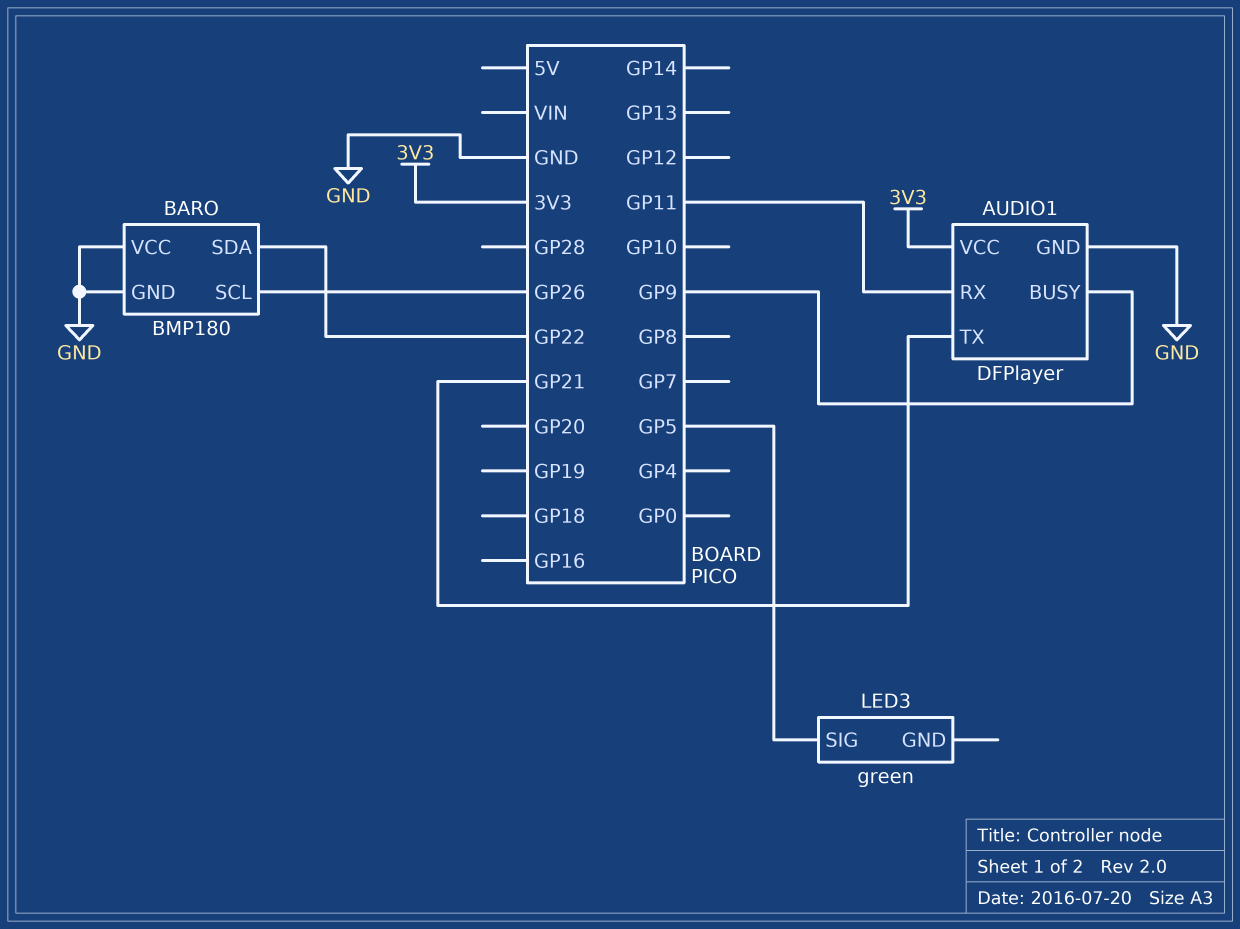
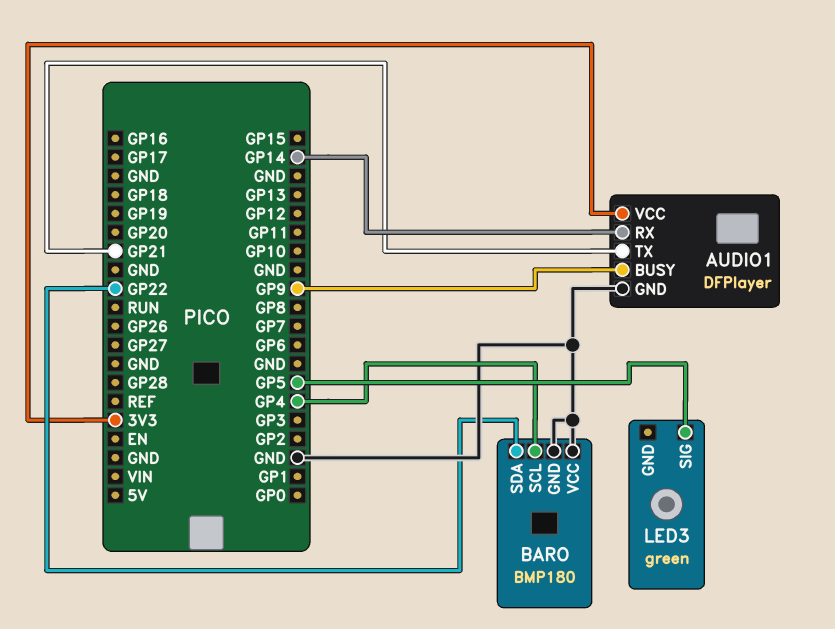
AUDIO1 pin RX: GP11 -> GP14
BARO pin SCL: GP26 -> GP4

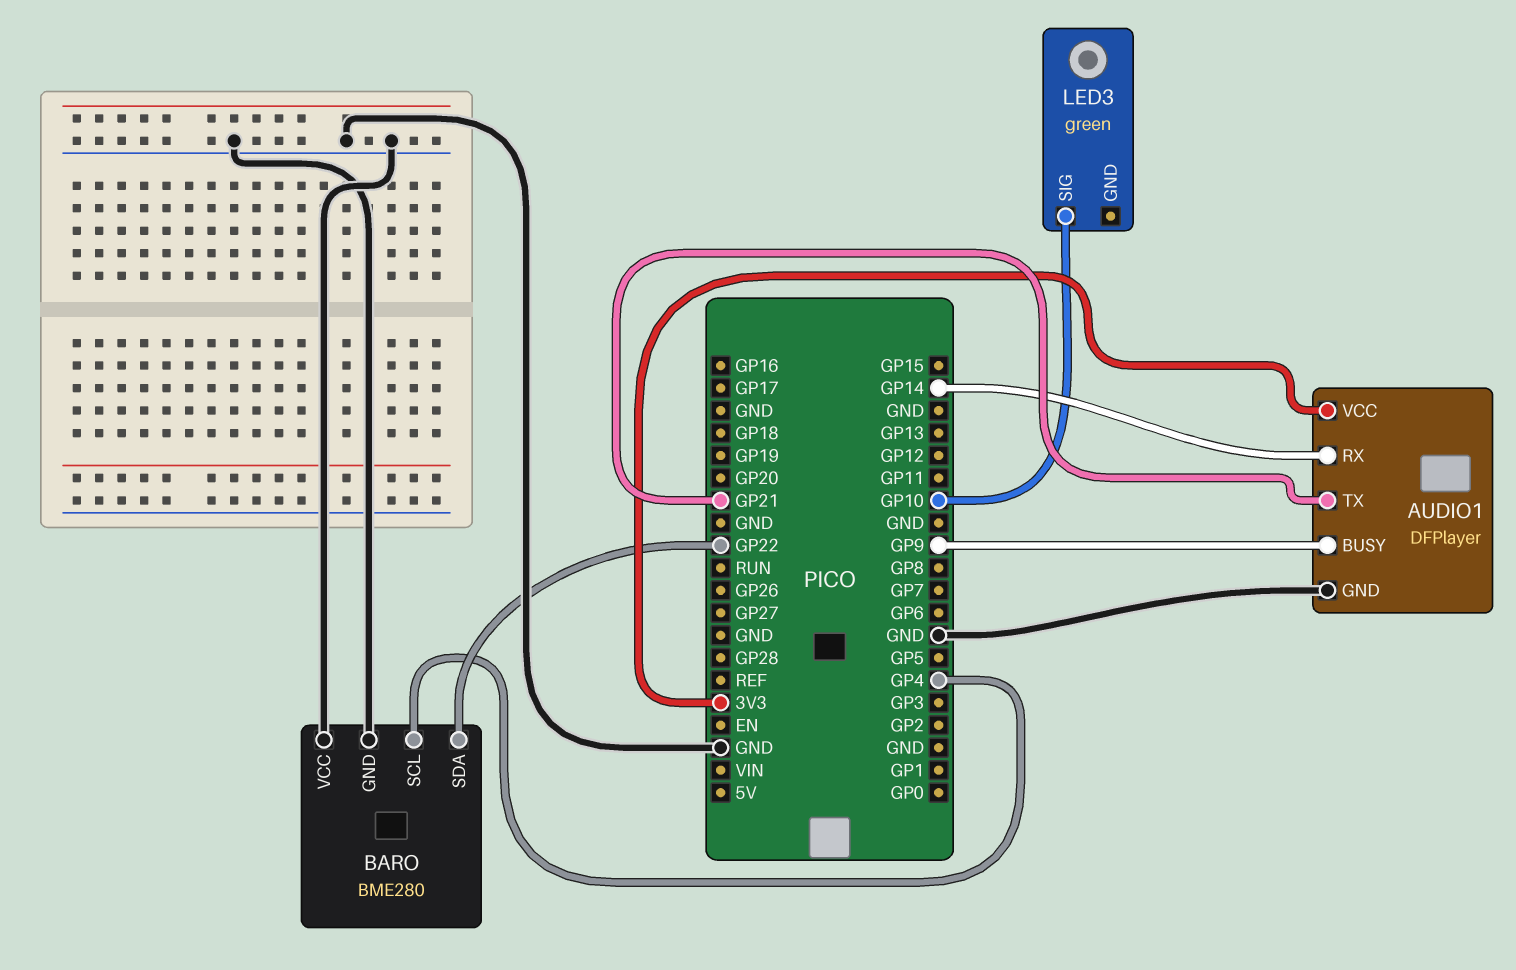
BARO: BMP180 -> BME280
LED3 pin SIG: GP5 -> GP10

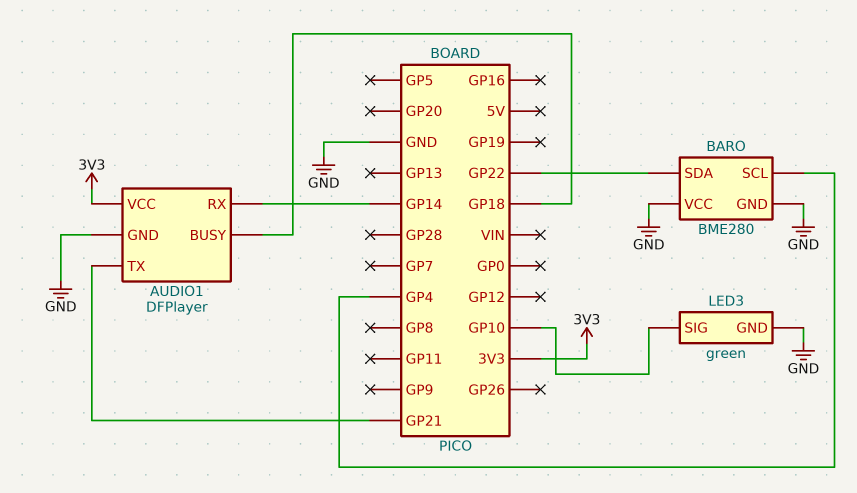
AUDIO1 pin BUSY: GP9 -> GP18
LED3 pin GND: none -> GND

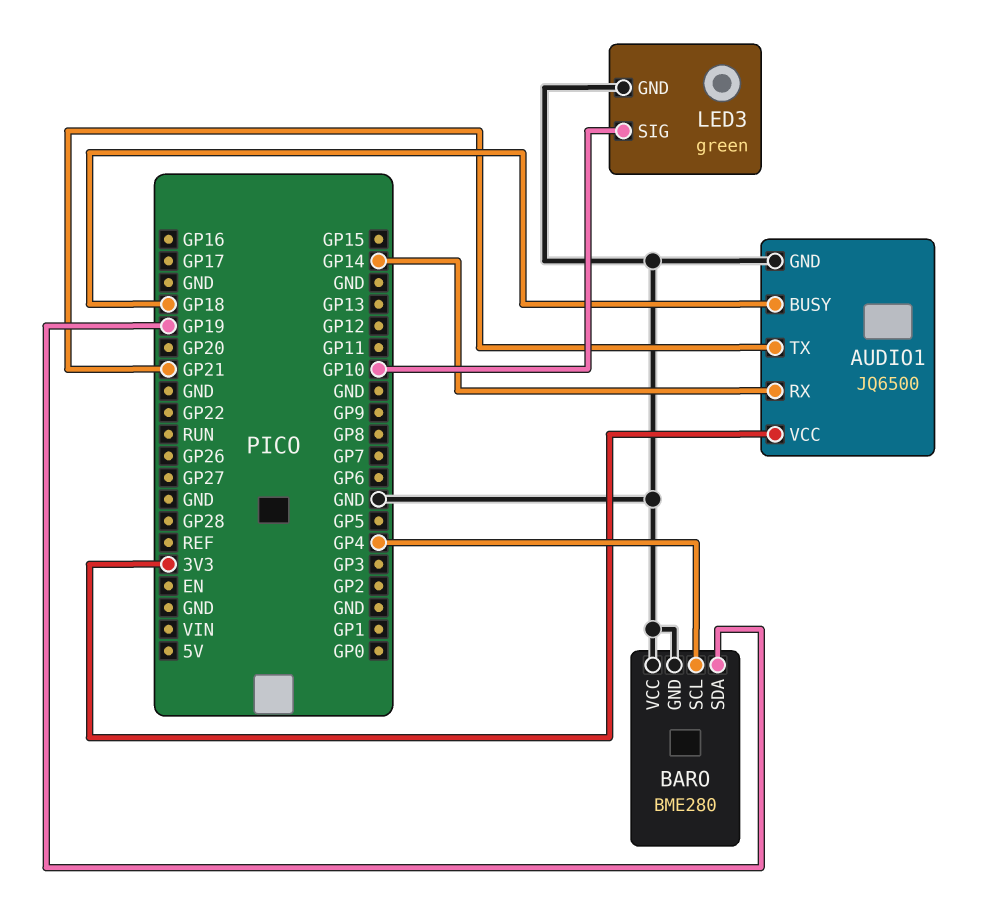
AUDIO1: DFPlayer -> JQ6500
BARO pin SDA: GP22 -> GP19

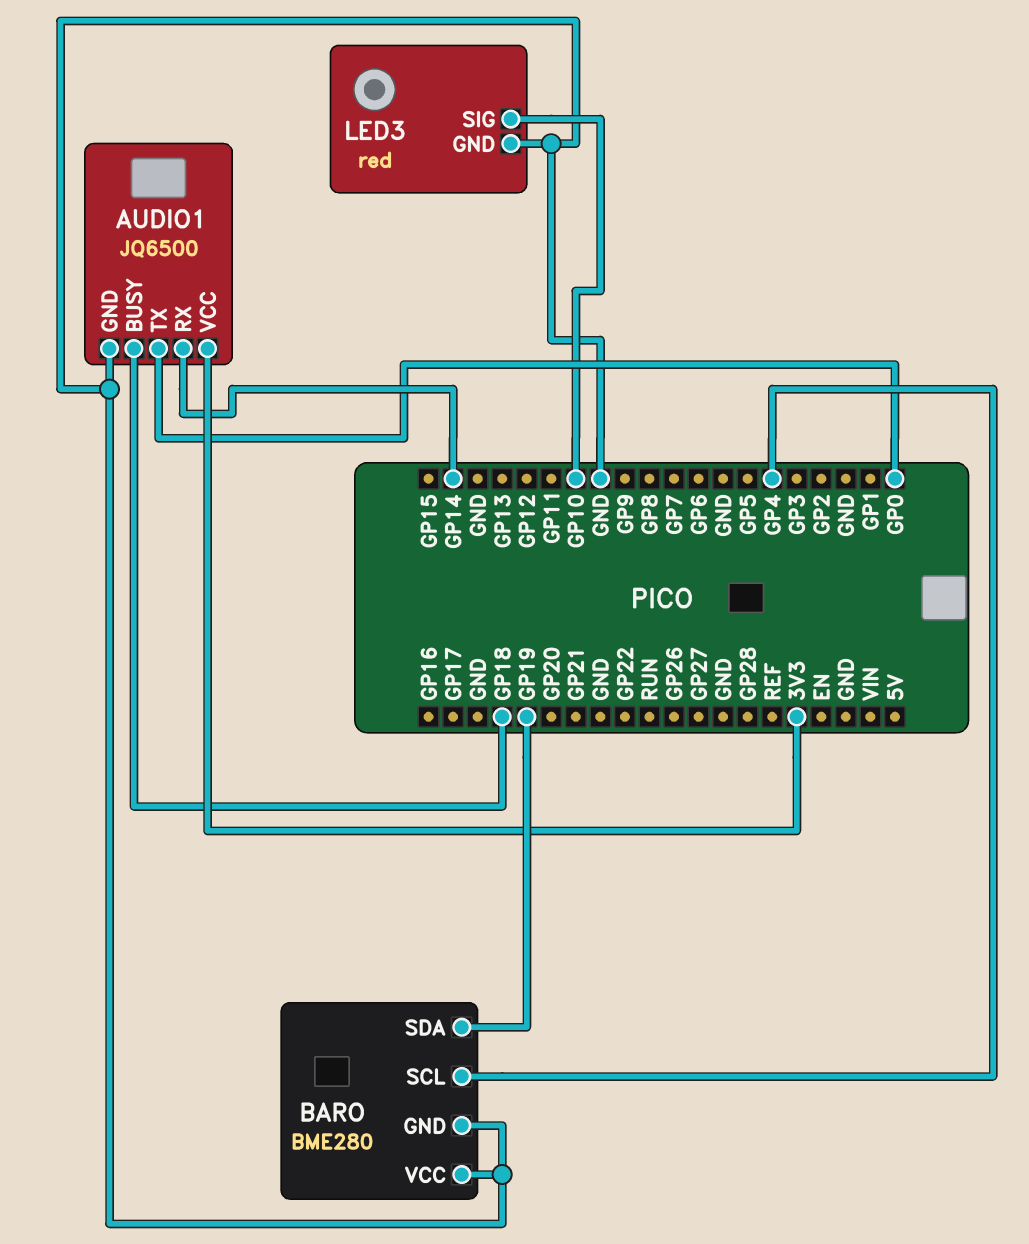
AUDIO1 pin TX: GP21 -> GP0
LED3: green -> red

